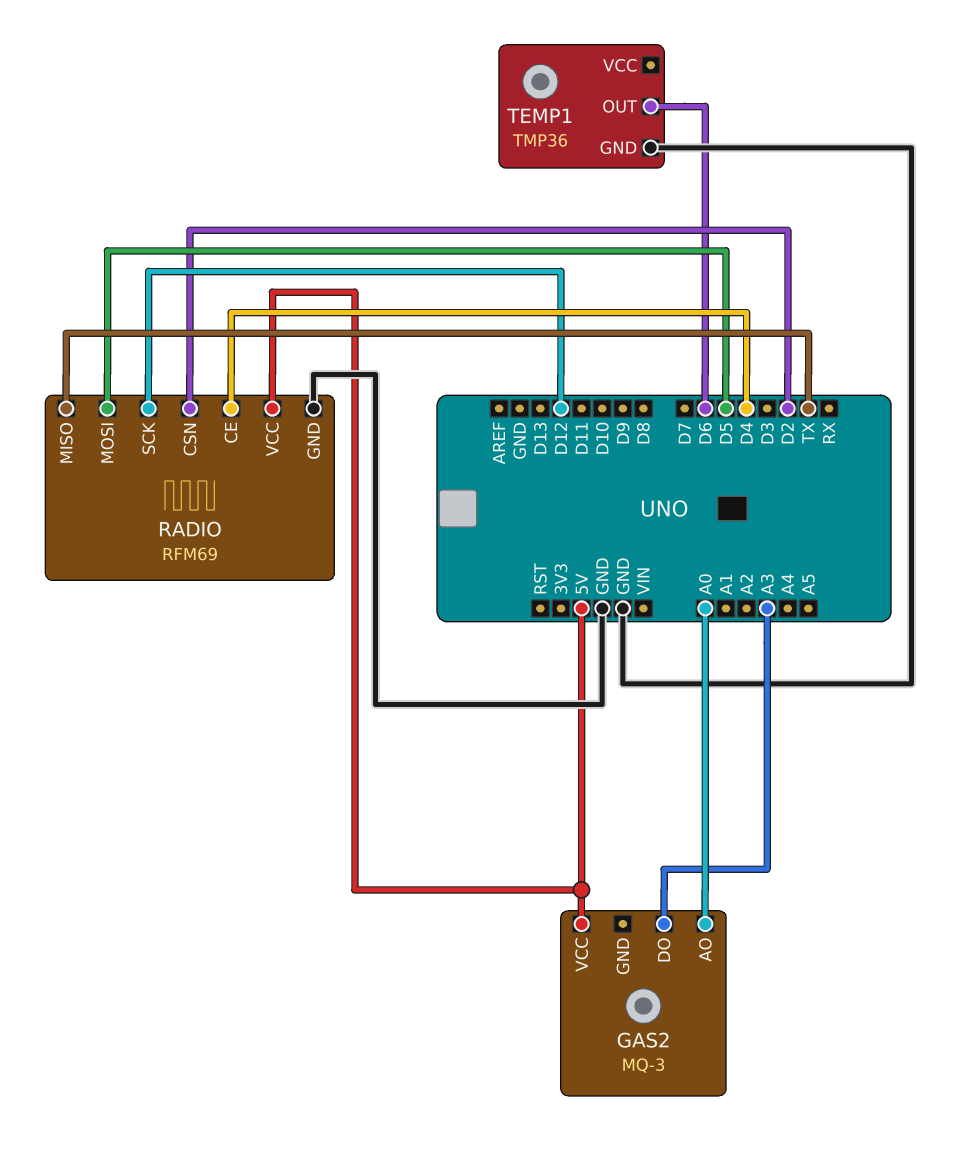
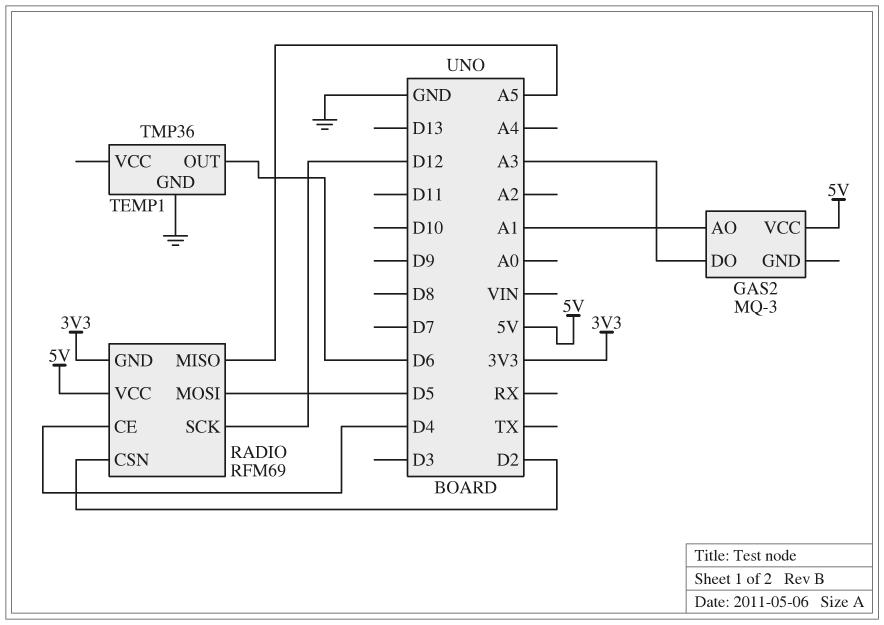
GAS2 pin AO: A0 -> A1
RADIO pin GND: GND -> 3V3
RADIO pin MISO: TX -> A5

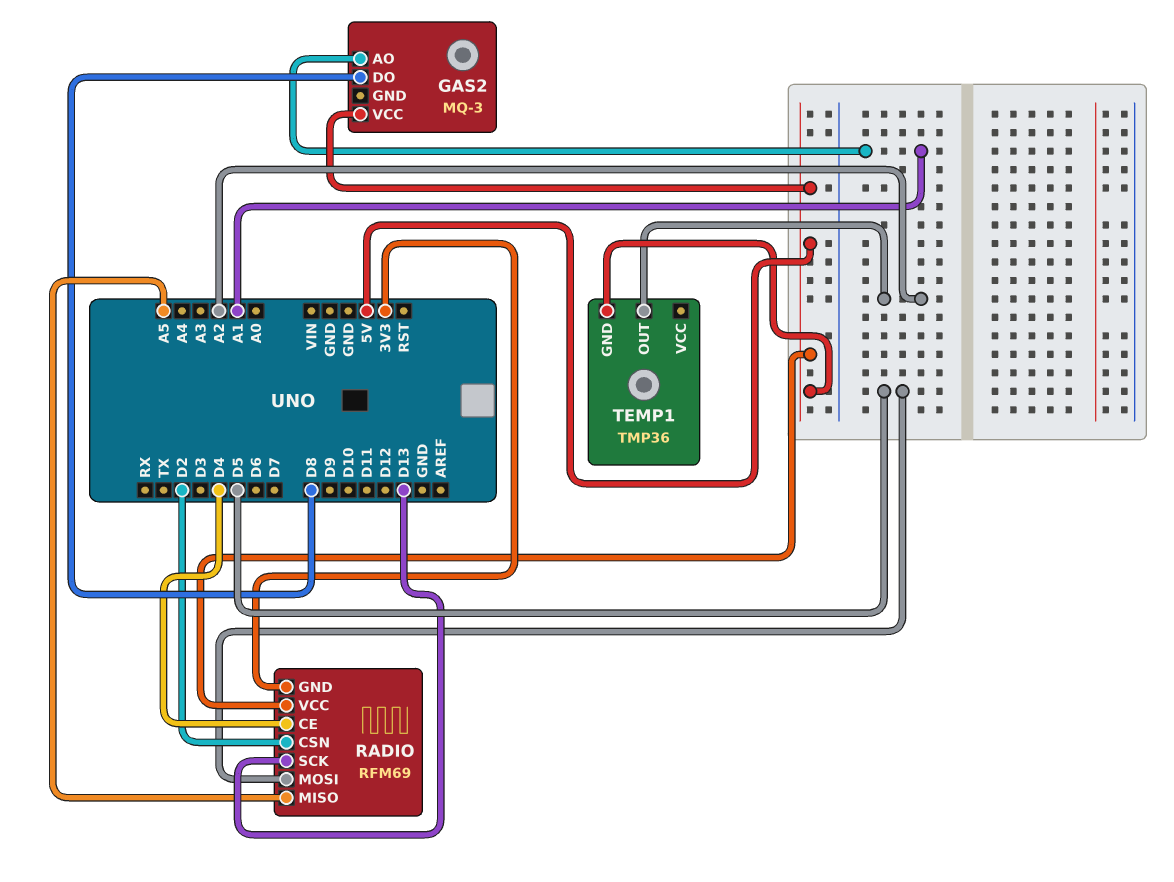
GAS2 pin DO: A3 -> D8
RADIO pin SCK: D12 -> D13
TEMP1 pin GND: GND -> 5V
TEMP1 pin OUT: D6 -> A2

